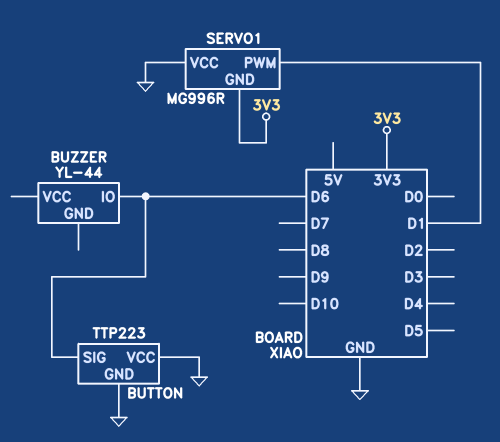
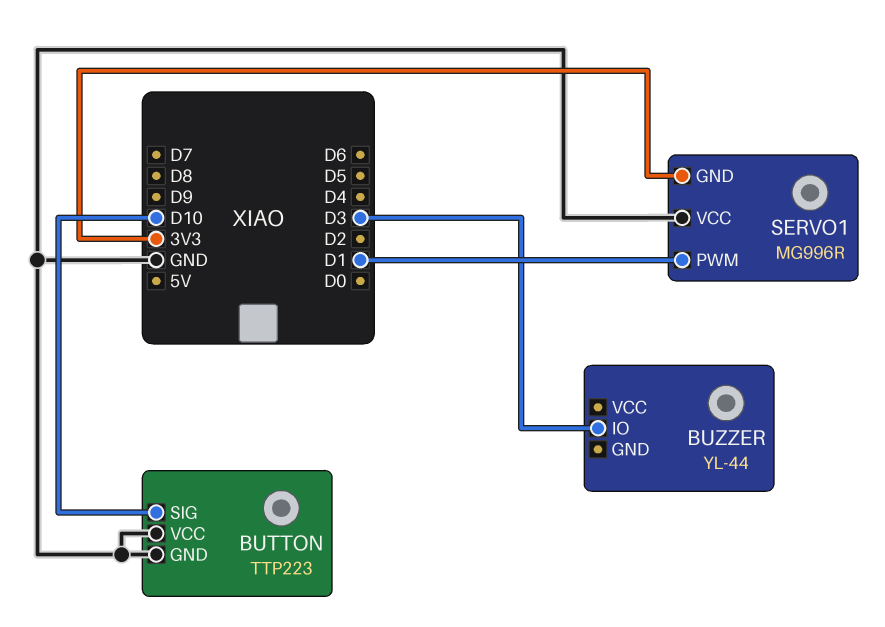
BUTTON pin SIG: D6 -> D10
BUZZER pin IO: D6 -> D3

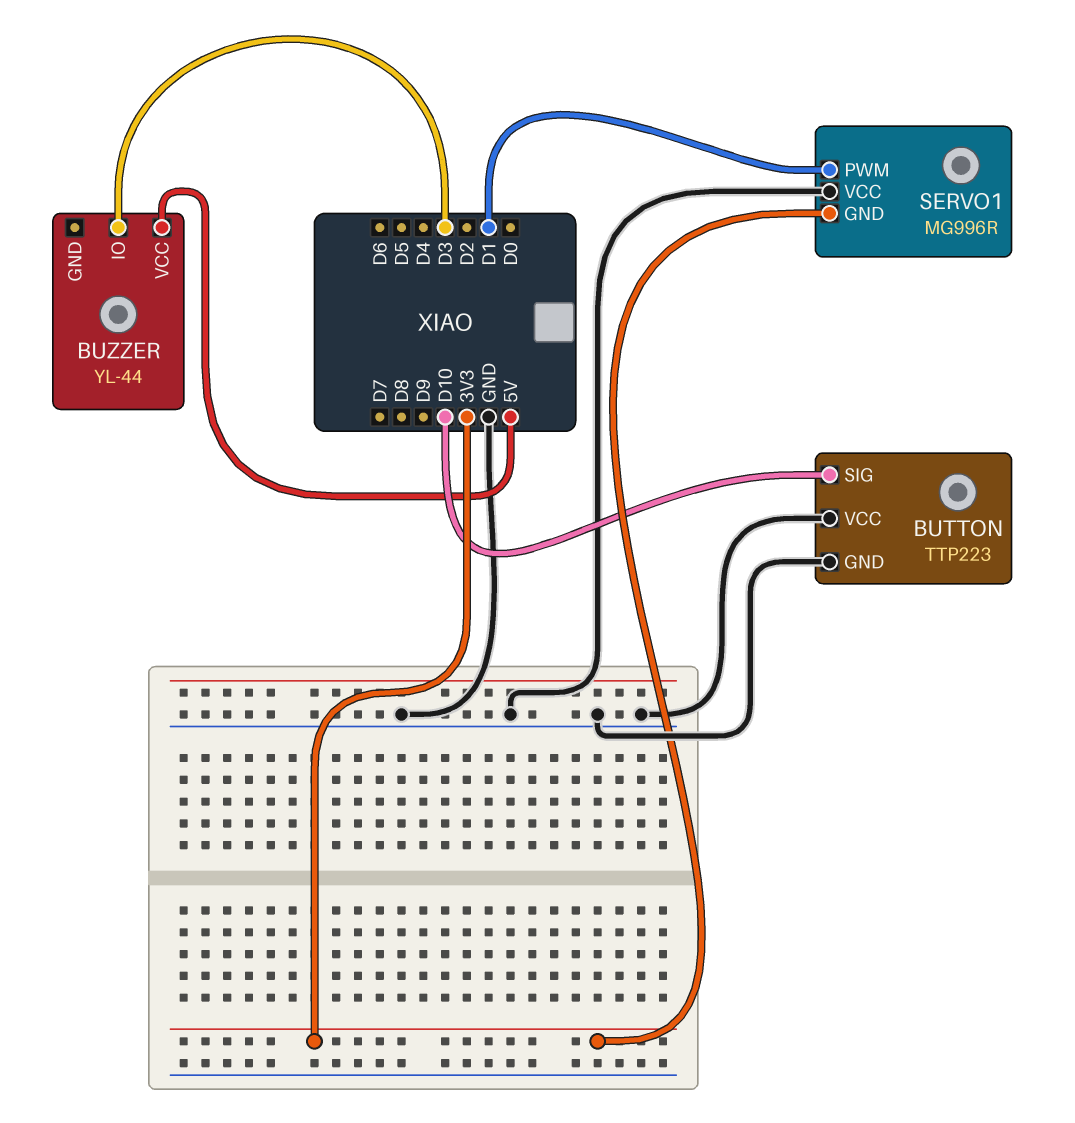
BUZZER pin VCC: none -> 5V

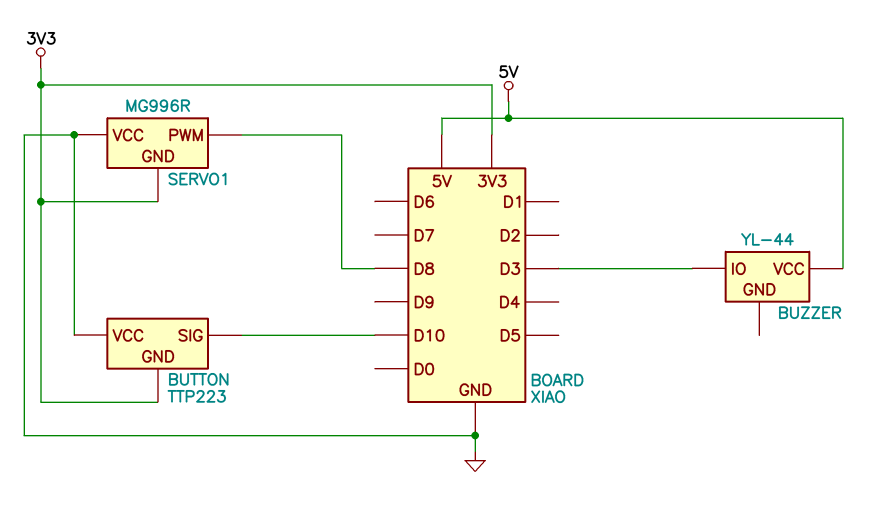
BUTTON pin GND: GND -> 3V3
SERVO1 pin PWM: D1 -> D8

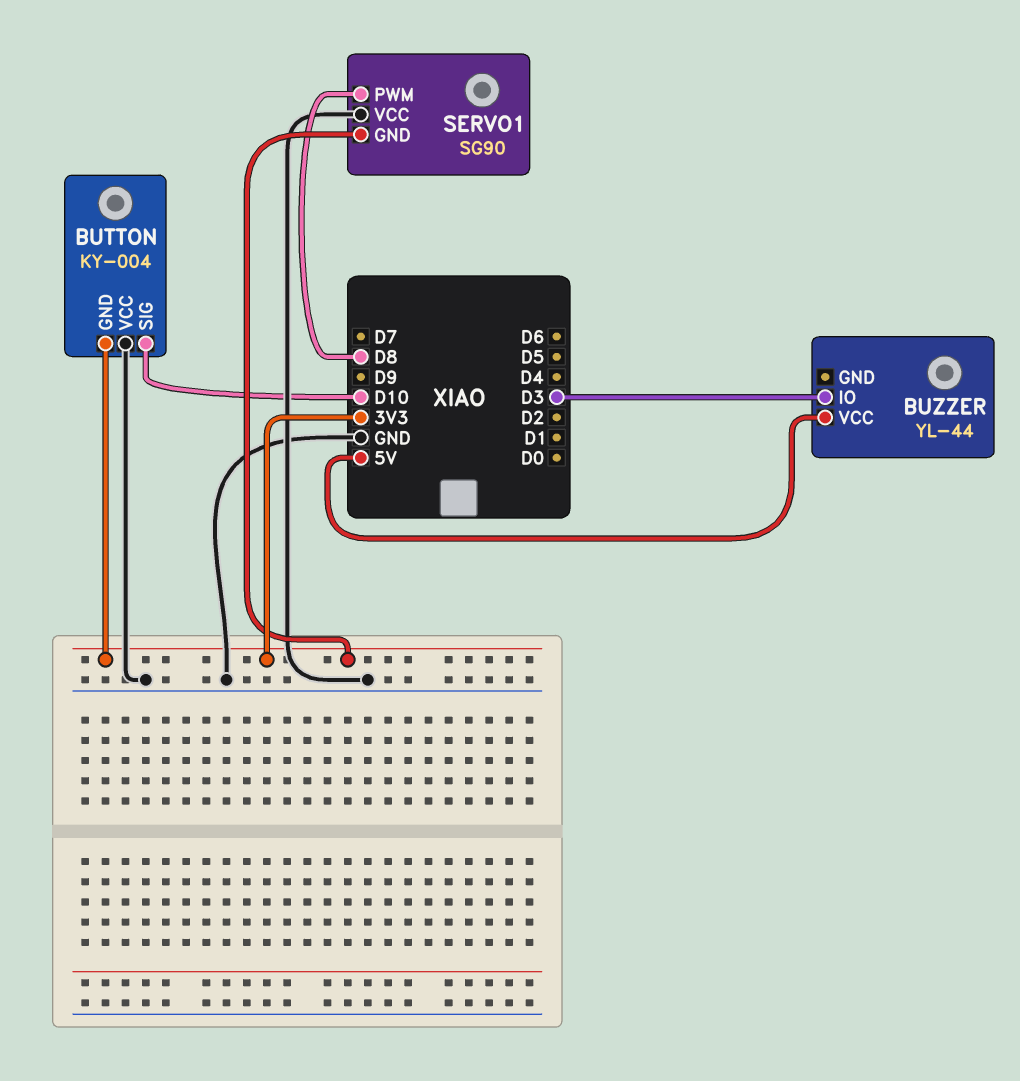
BUTTON: TTP223 -> KY-004
SERVO1: MG996R -> SG90

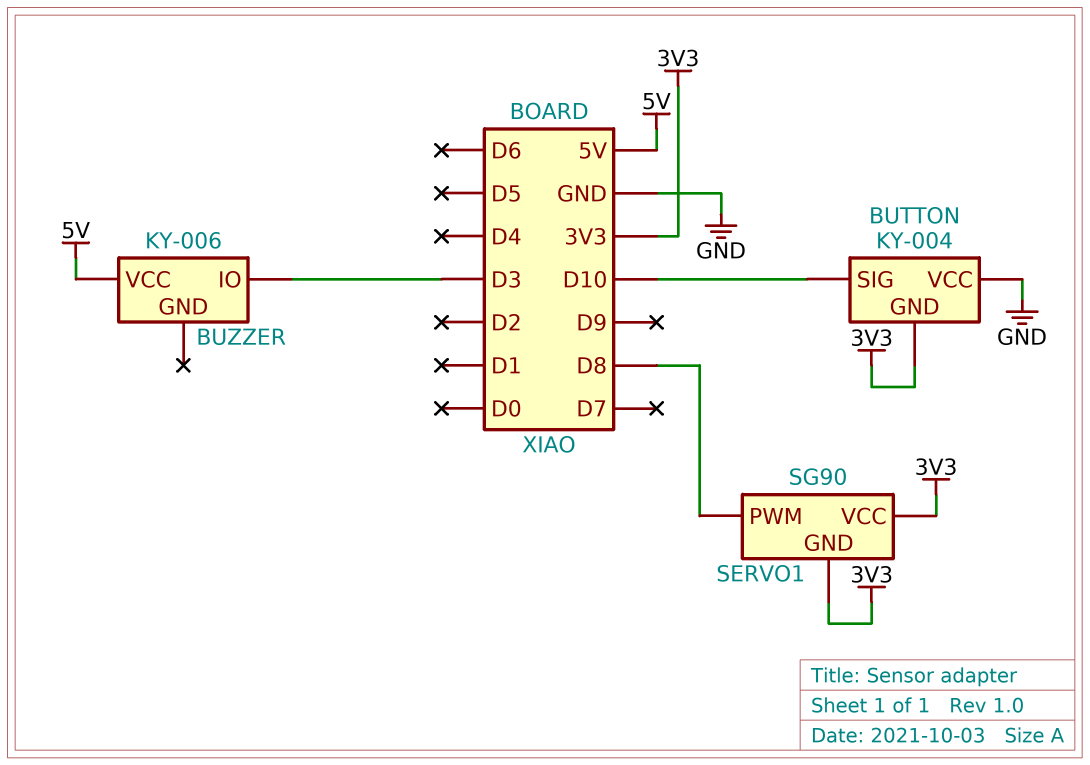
BUZZER: YL-44 -> KY-006
SERVO1 pin VCC: GND -> 3V3

